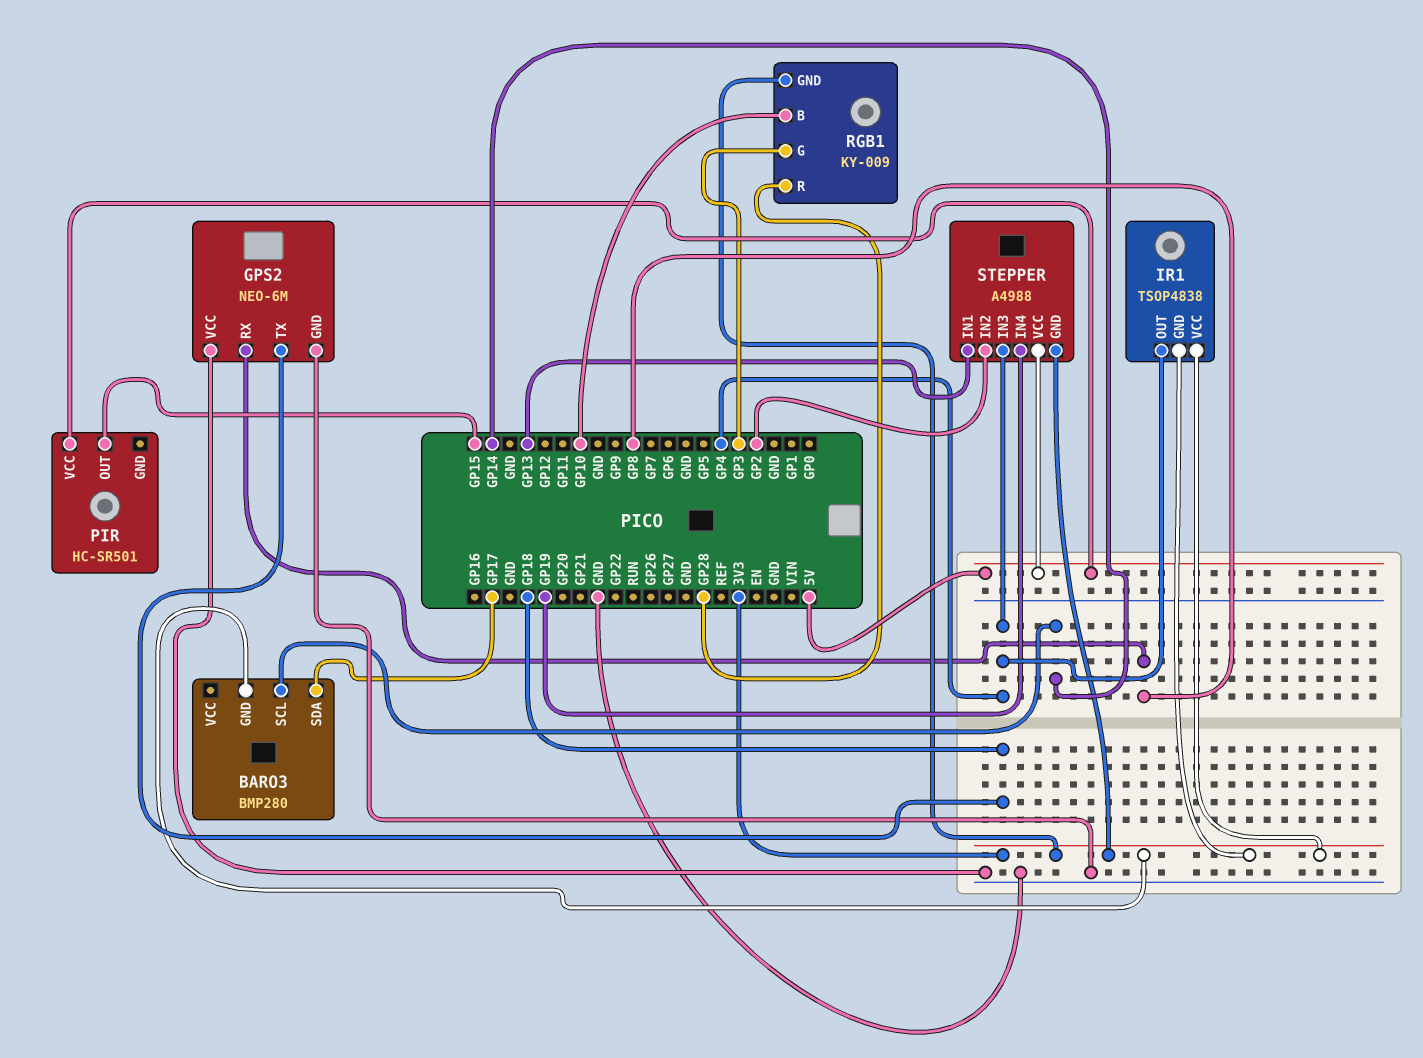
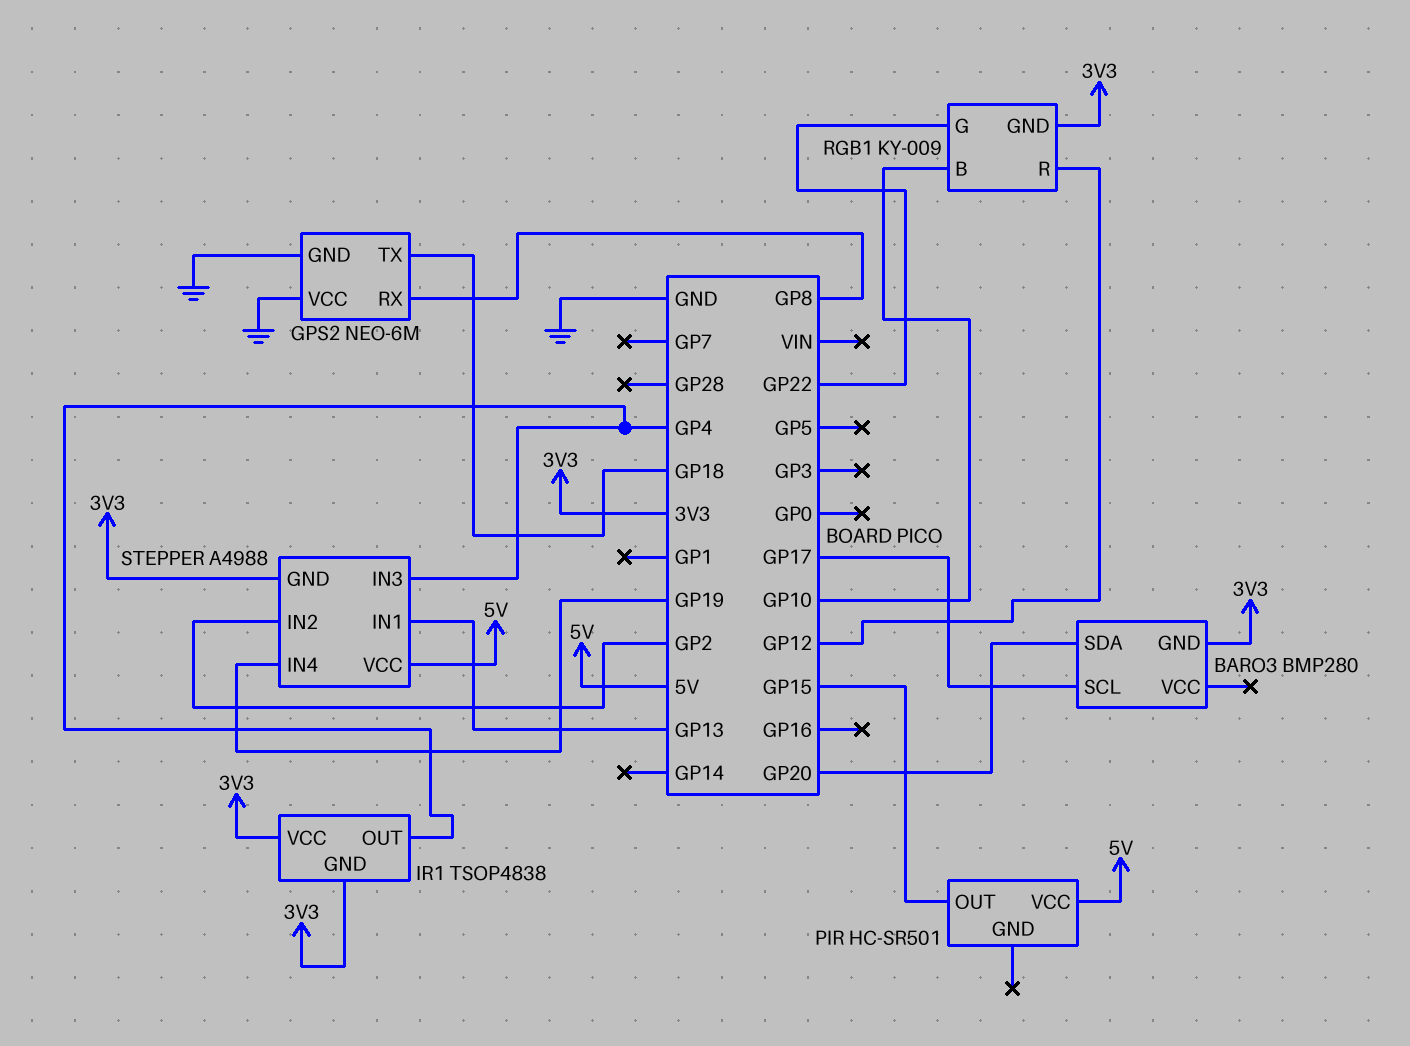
BARO3 pin SCL: GP14 -> GP17
BARO3 pin SDA: GP17 -> GP20
RGB1 pin G: GP3 -> GP22
RGB1 pin R: GP28 -> GP12

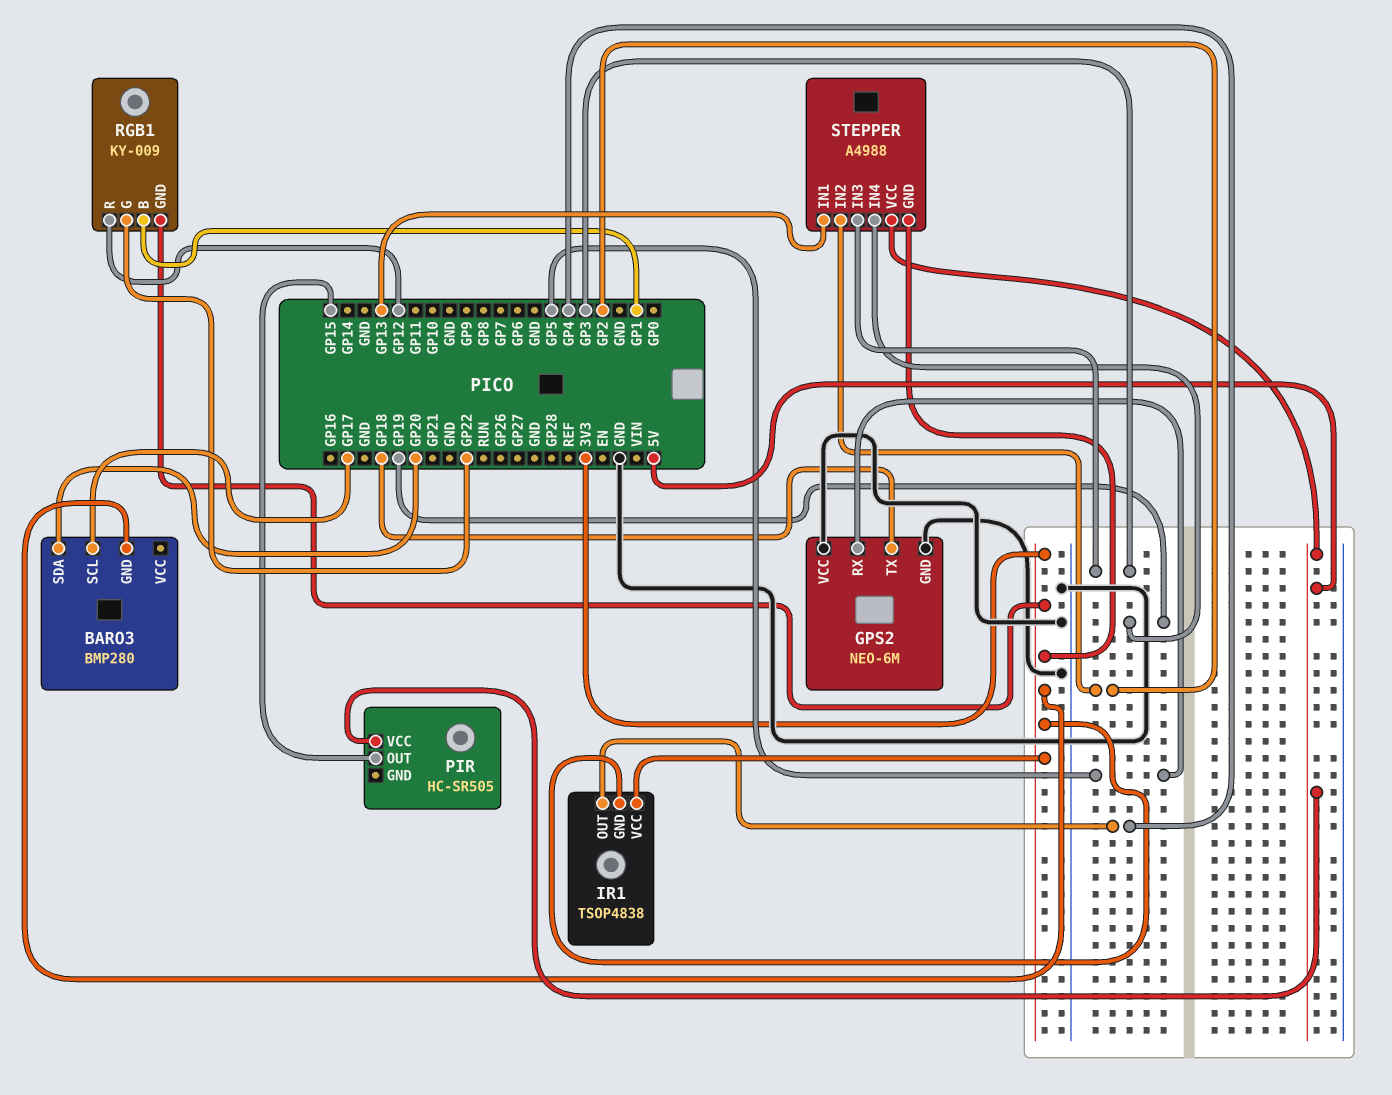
GPS2 pin RX: GP8 -> GP5
PIR: HC-SR501 -> HC-SR505
RGB1 pin B: GP10 -> GP1
STEPPER pin IN3: GP4 -> GP3

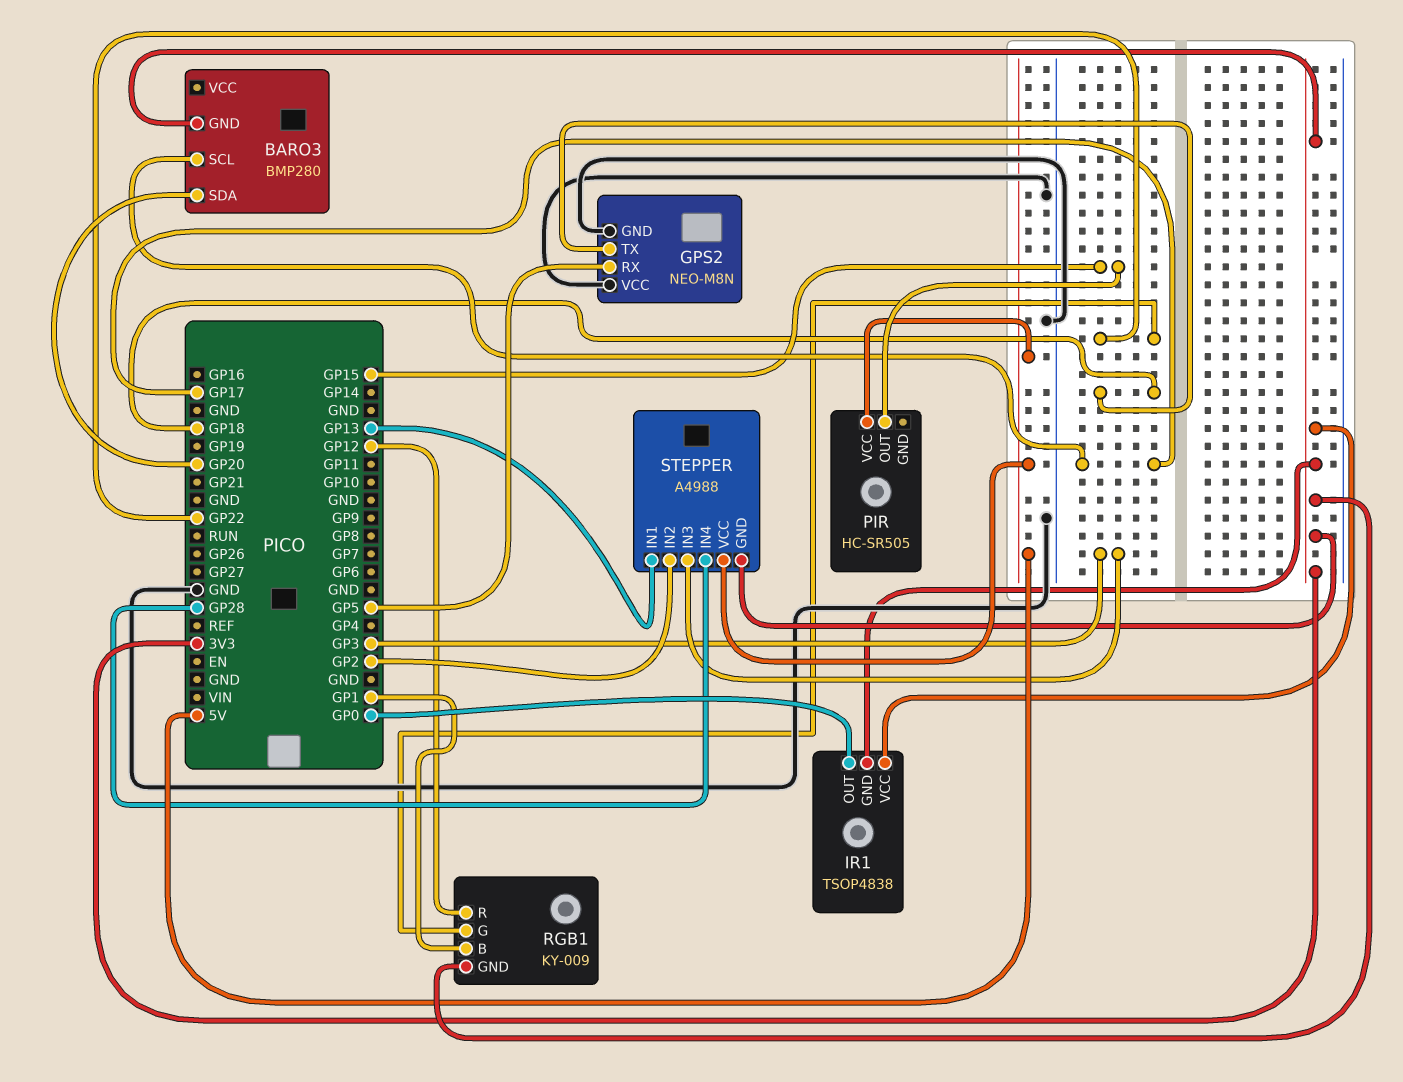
GPS2: NEO-6M -> NEO-M8N
IR1 pin OUT: GP4 -> GP0
STEPPER pin IN4: GP19 -> GP28

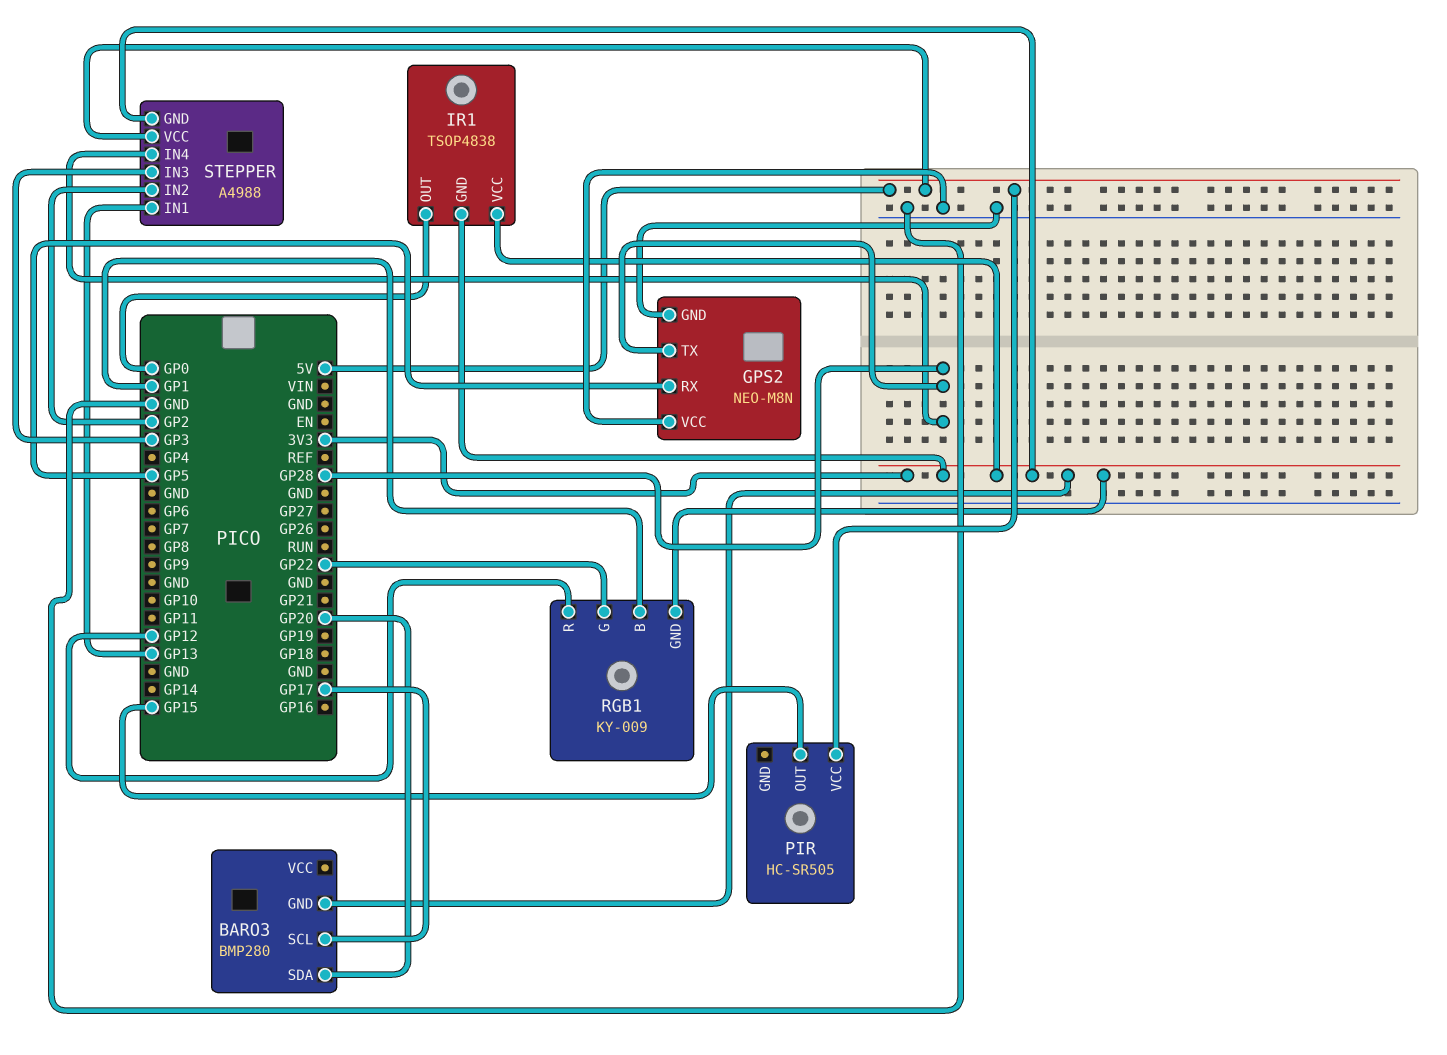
GPS2 pin TX: GP18 -> GP28

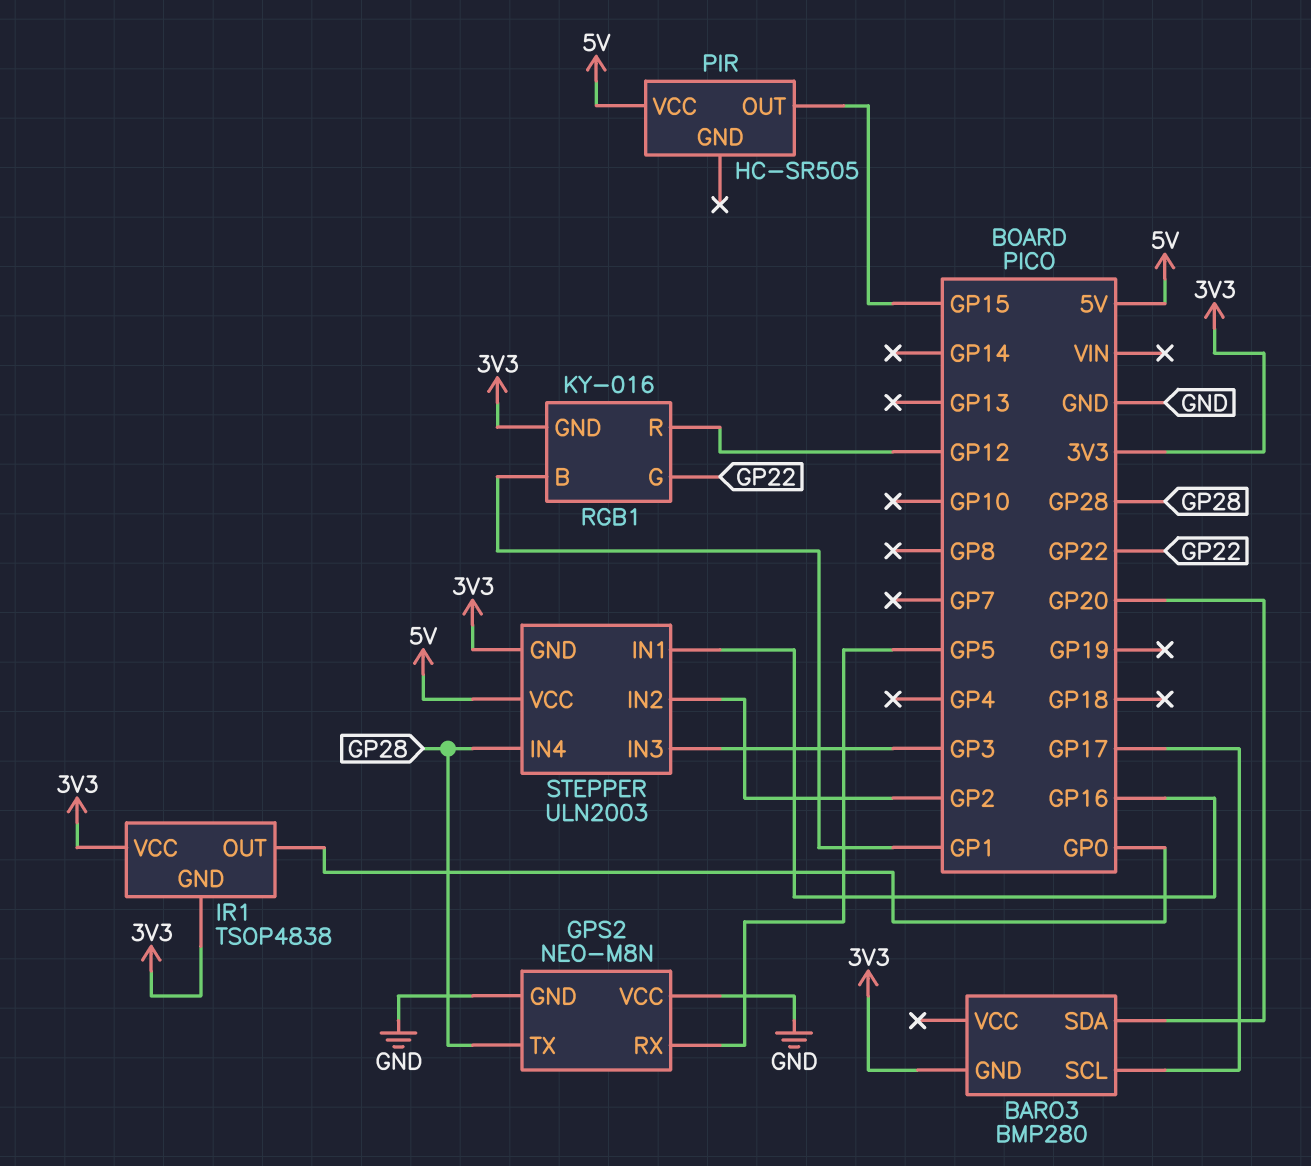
RGB1: KY-009 -> KY-016
STEPPER: A4988 -> ULN2003
STEPPER pin IN1: GP13 -> GP16

